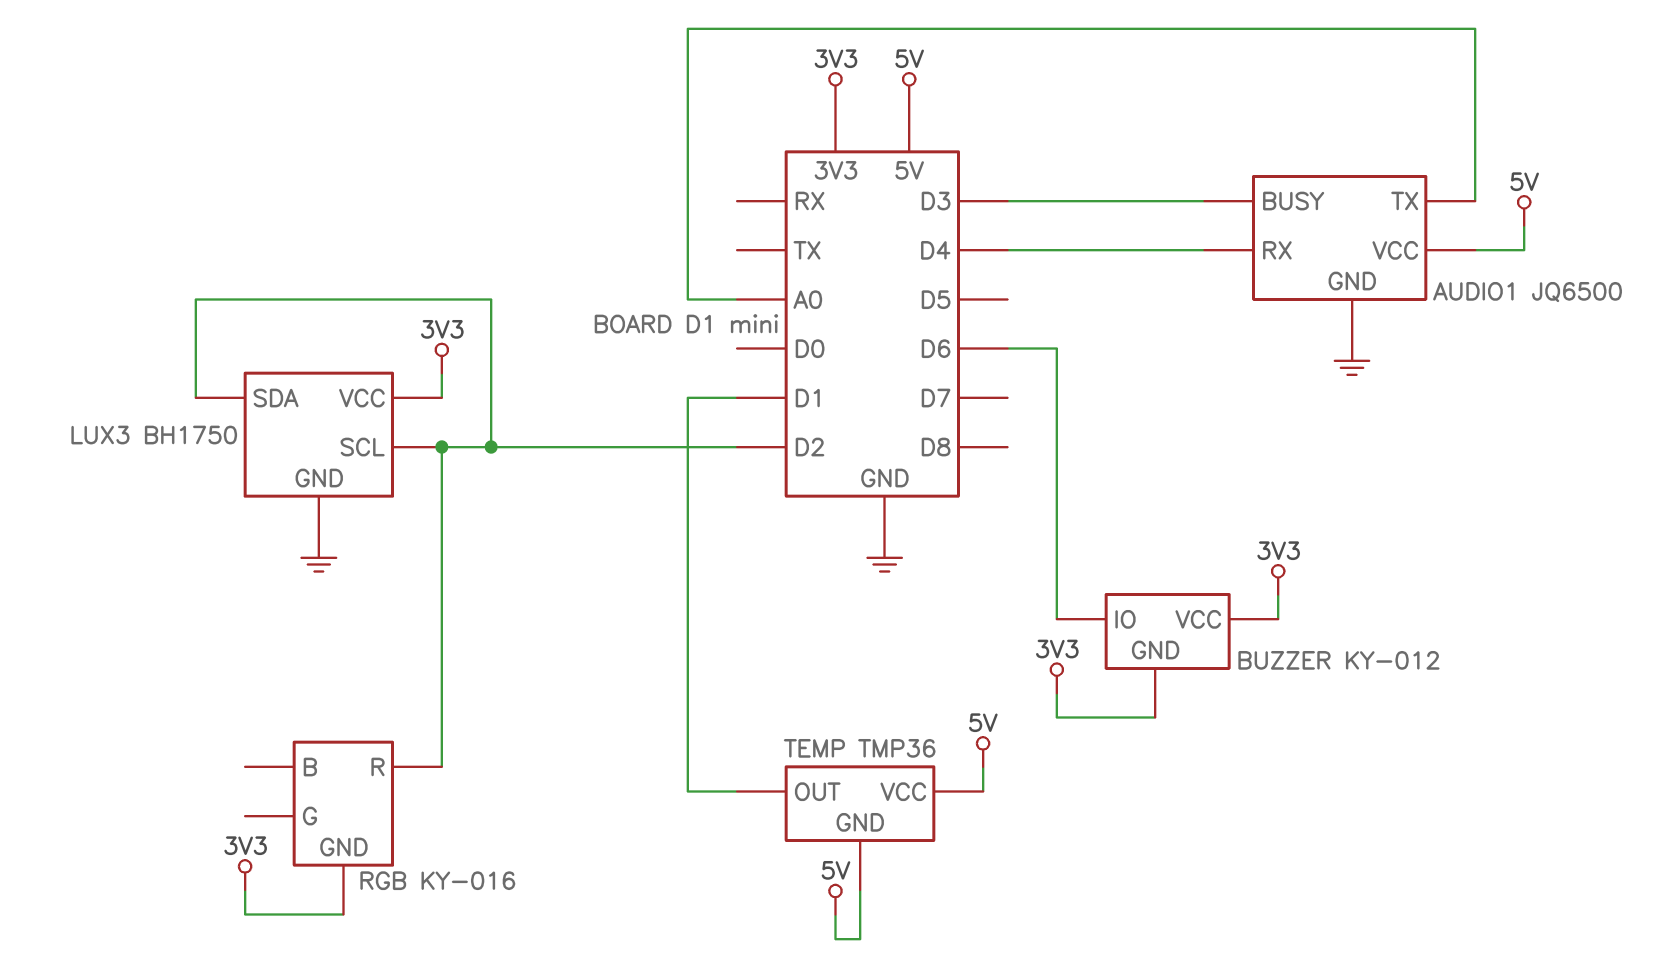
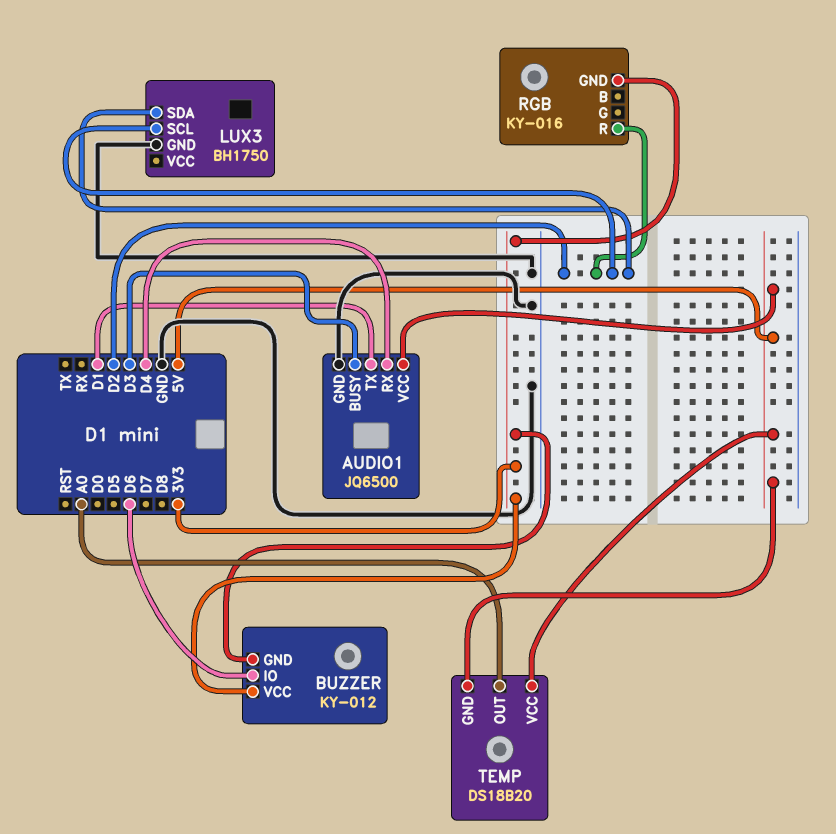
AUDIO1 pin TX: A0 -> D1
LUX3 pin VCC: 3V3 -> none
TEMP: TMP36 -> DS18B20
TEMP pin OUT: D1 -> A0

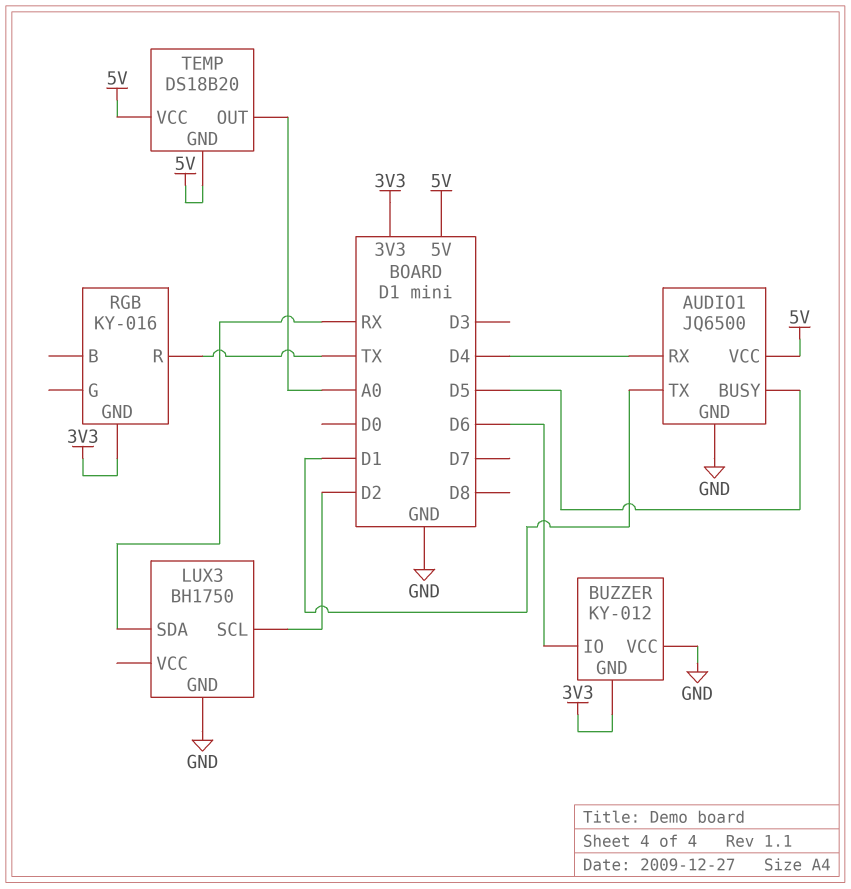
AUDIO1 pin BUSY: D3 -> D5
BUZZER pin VCC: 3V3 -> GND
LUX3 pin SDA: D2 -> RX
RGB pin R: D2 -> TX

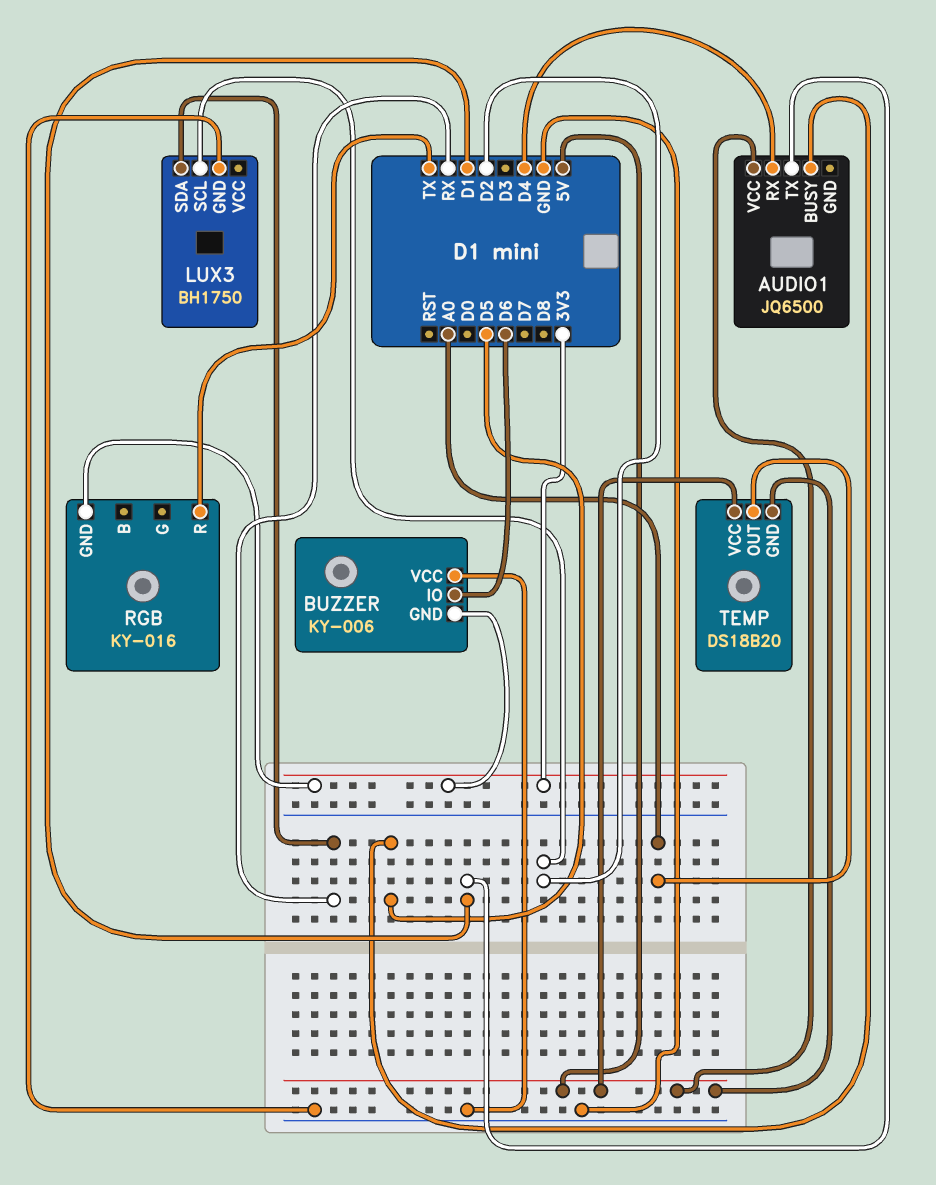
AUDIO1 pin GND: GND -> none
BUZZER: KY-012 -> KY-006

